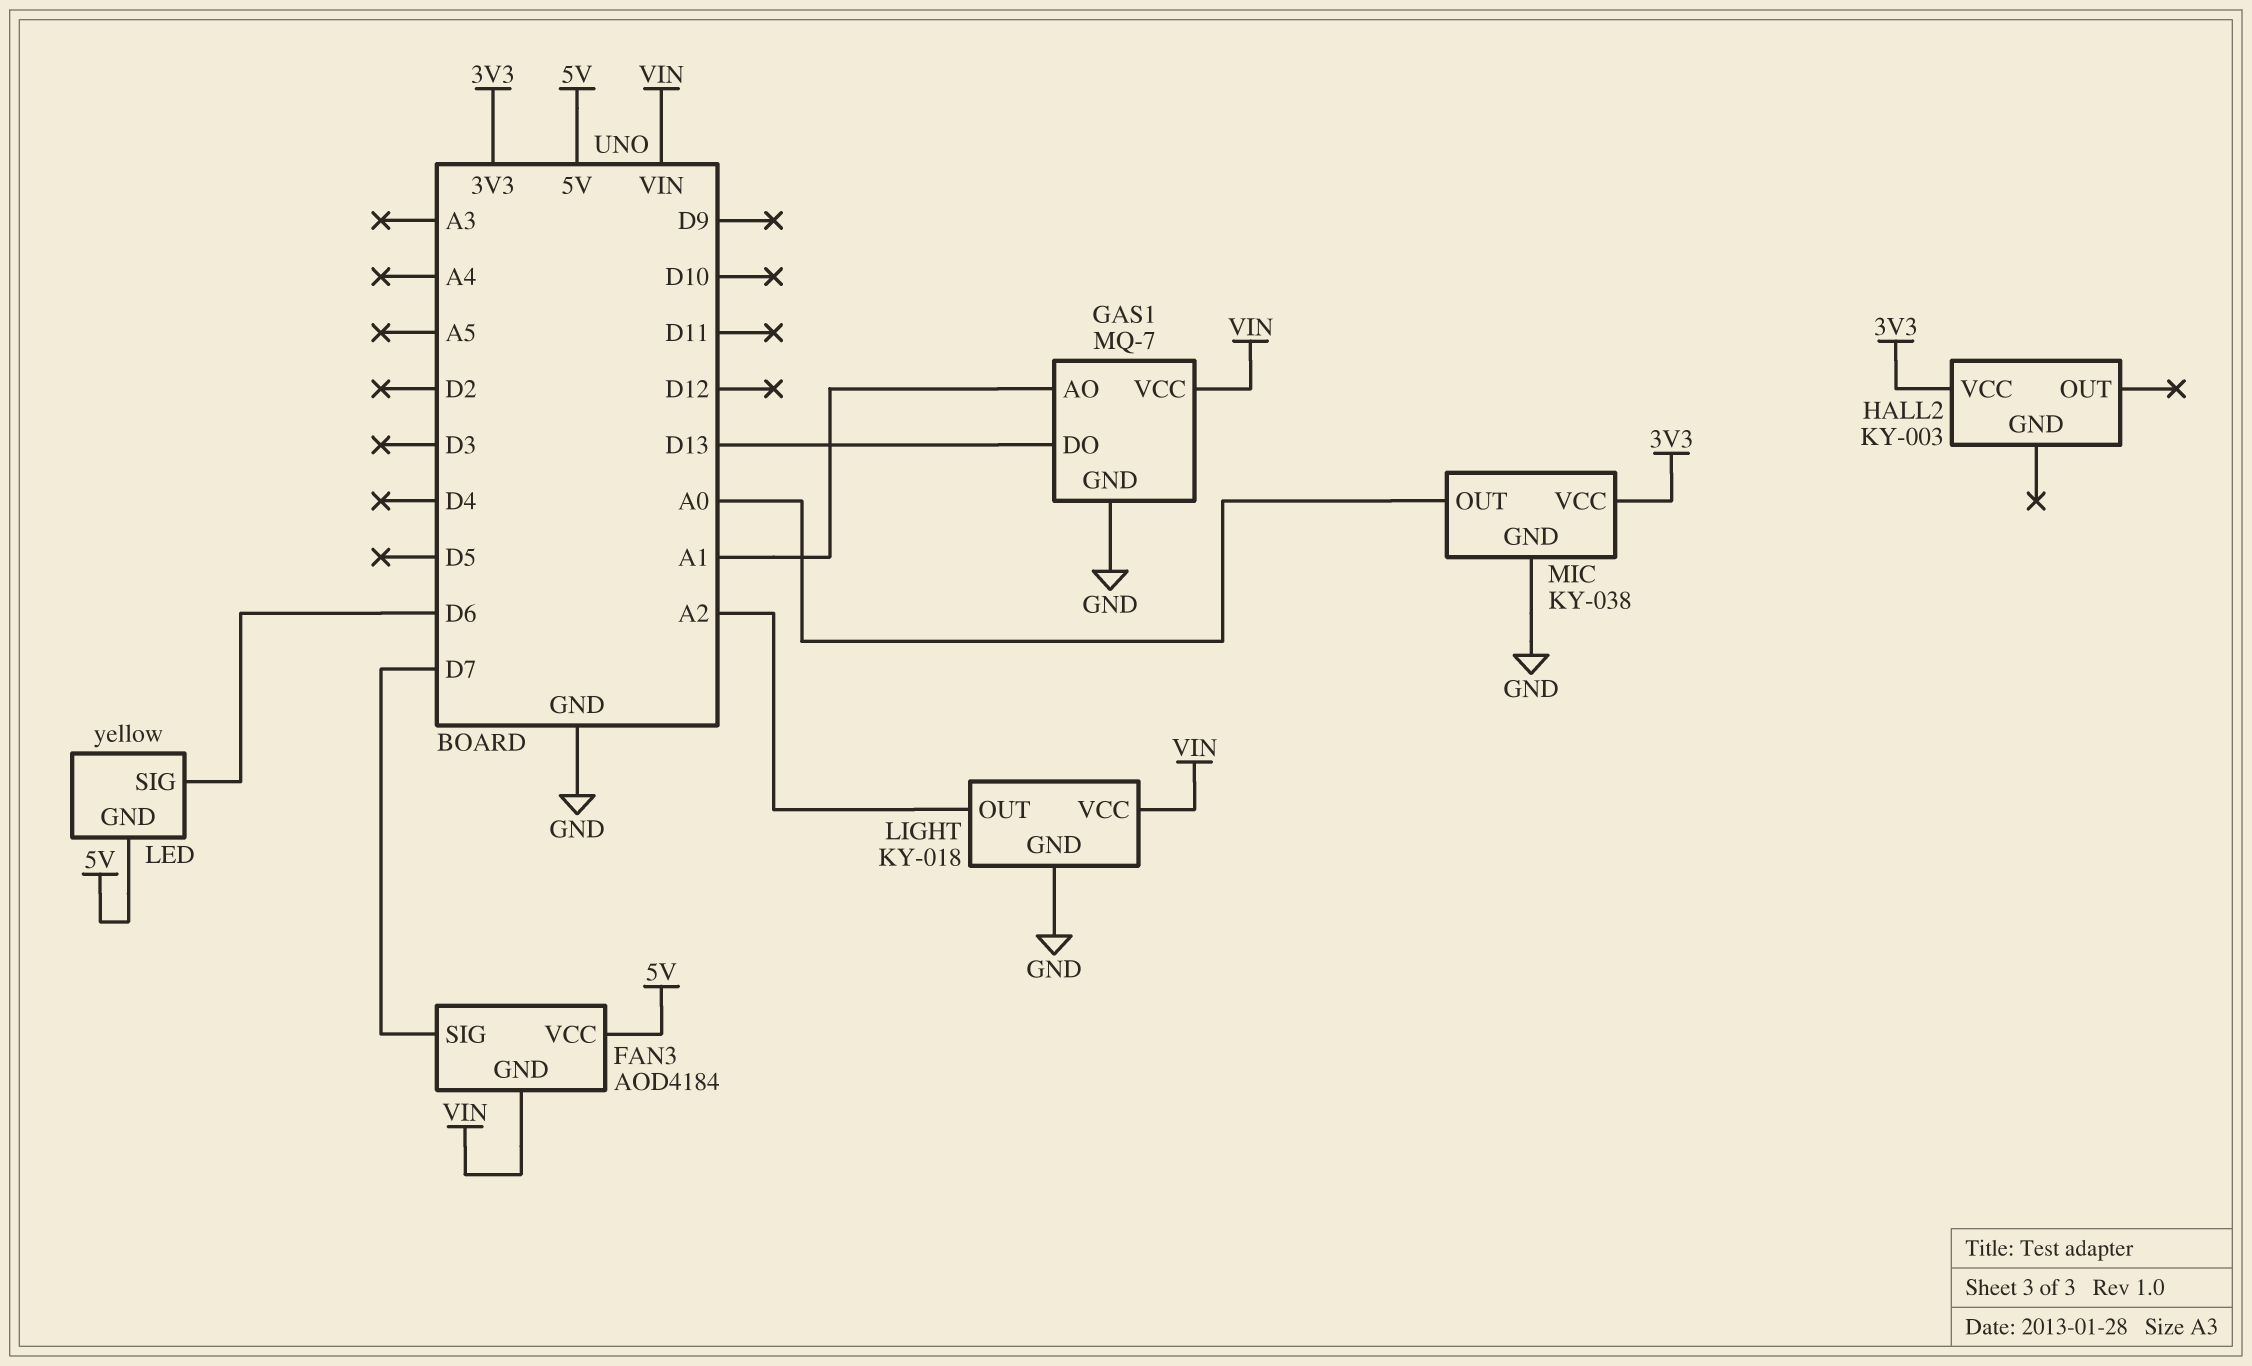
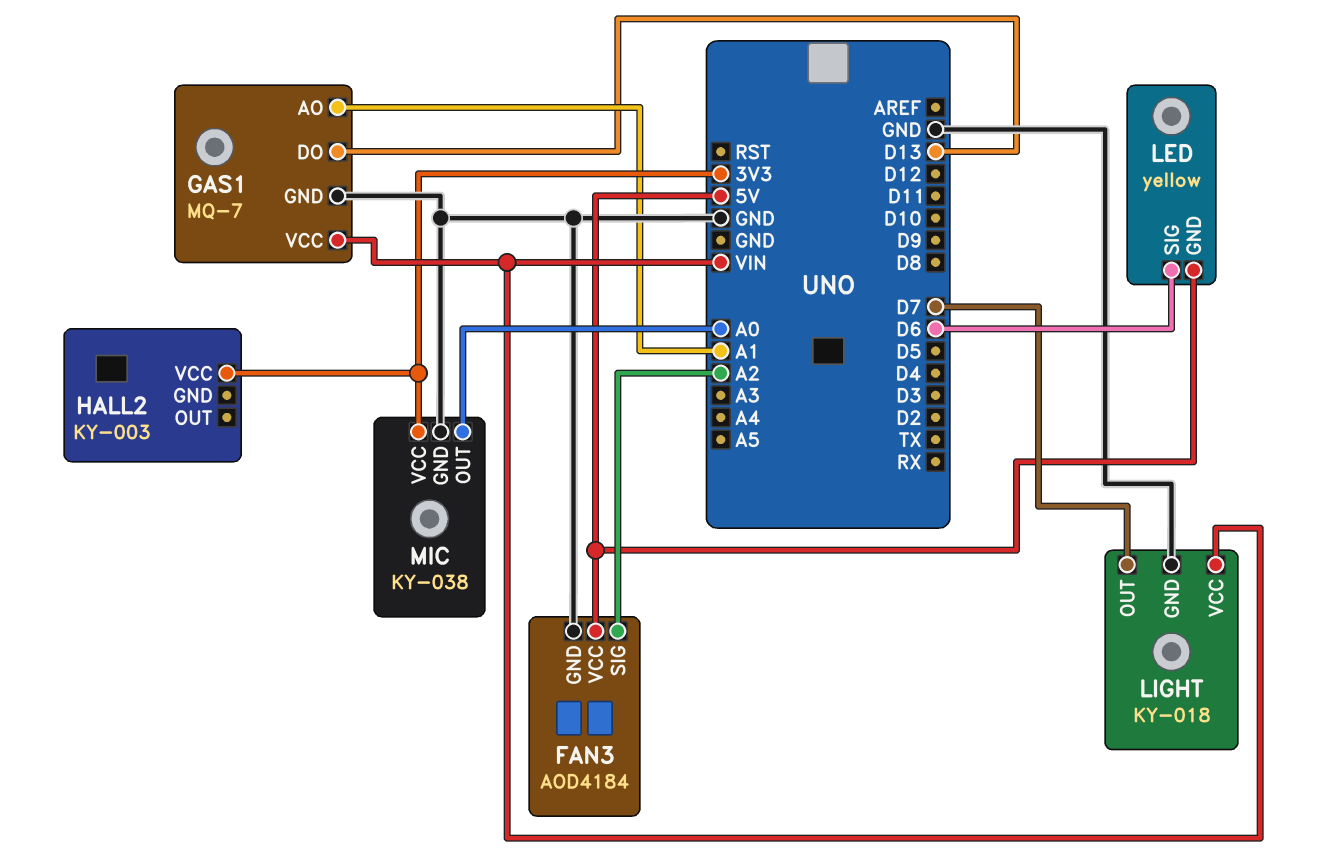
FAN3 pin GND: VIN -> GND
FAN3 pin SIG: D7 -> A2
LIGHT pin OUT: A2 -> D7

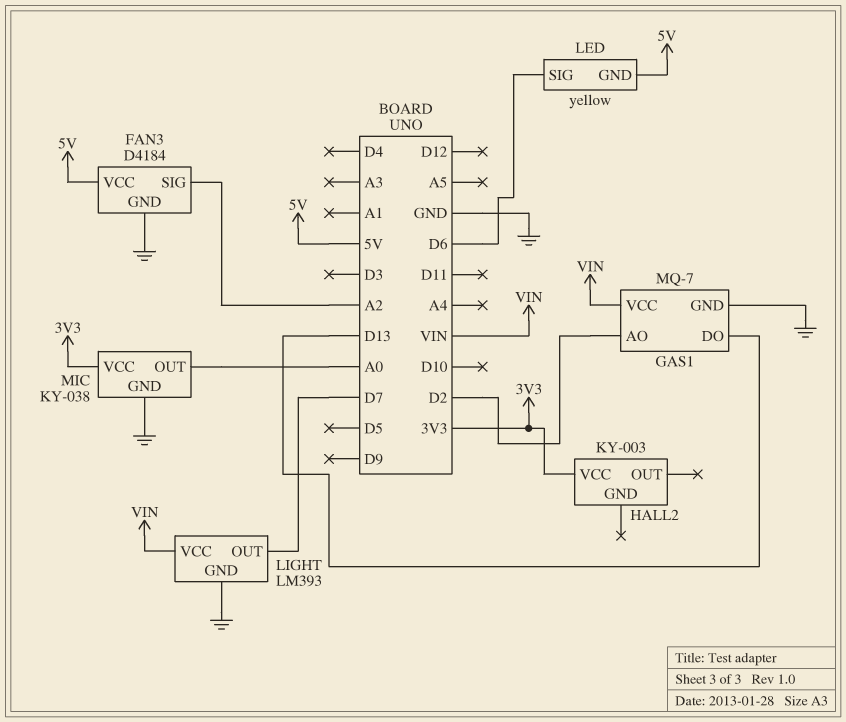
FAN3: AOD4184 -> D4184
GAS1 pin AO: A1 -> D2
LIGHT: KY-018 -> LM393

